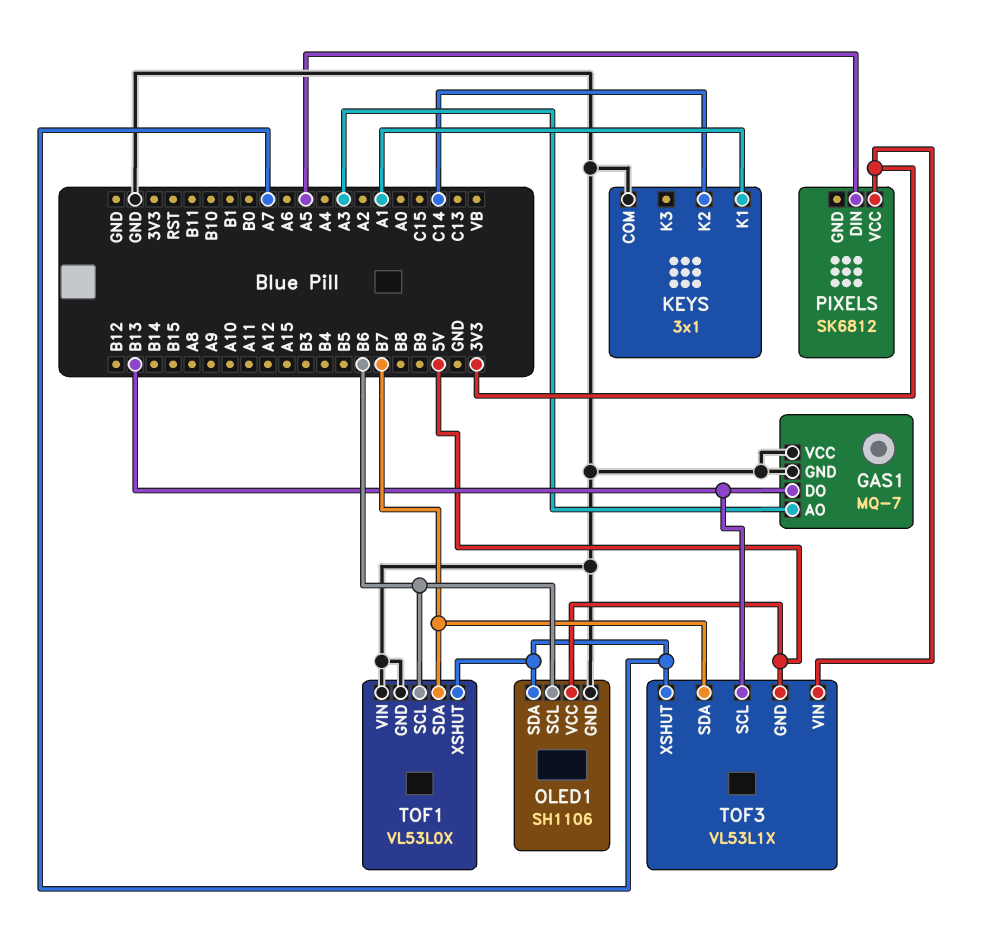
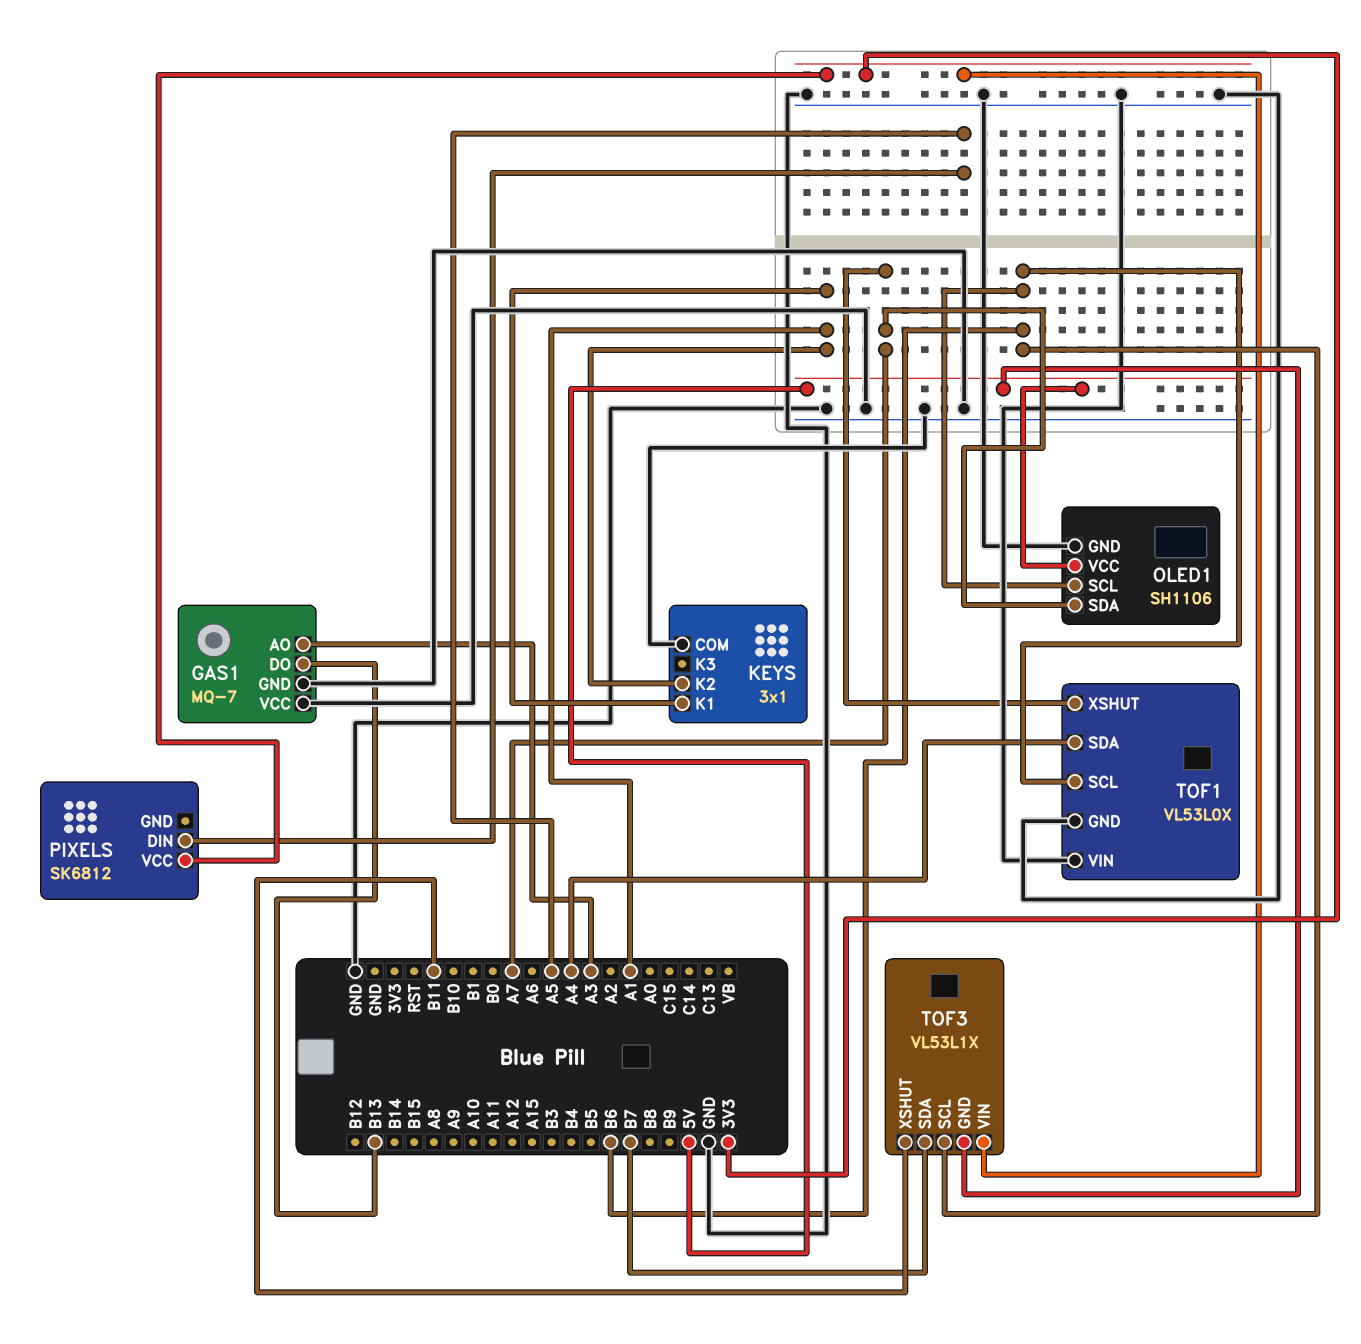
KEYS pin K2: C14 -> A1
TOF1 pin SDA: B7 -> A4
TOF3 pin SCL: B13 -> B6
TOF3 pin XSHUT: A7 -> B11

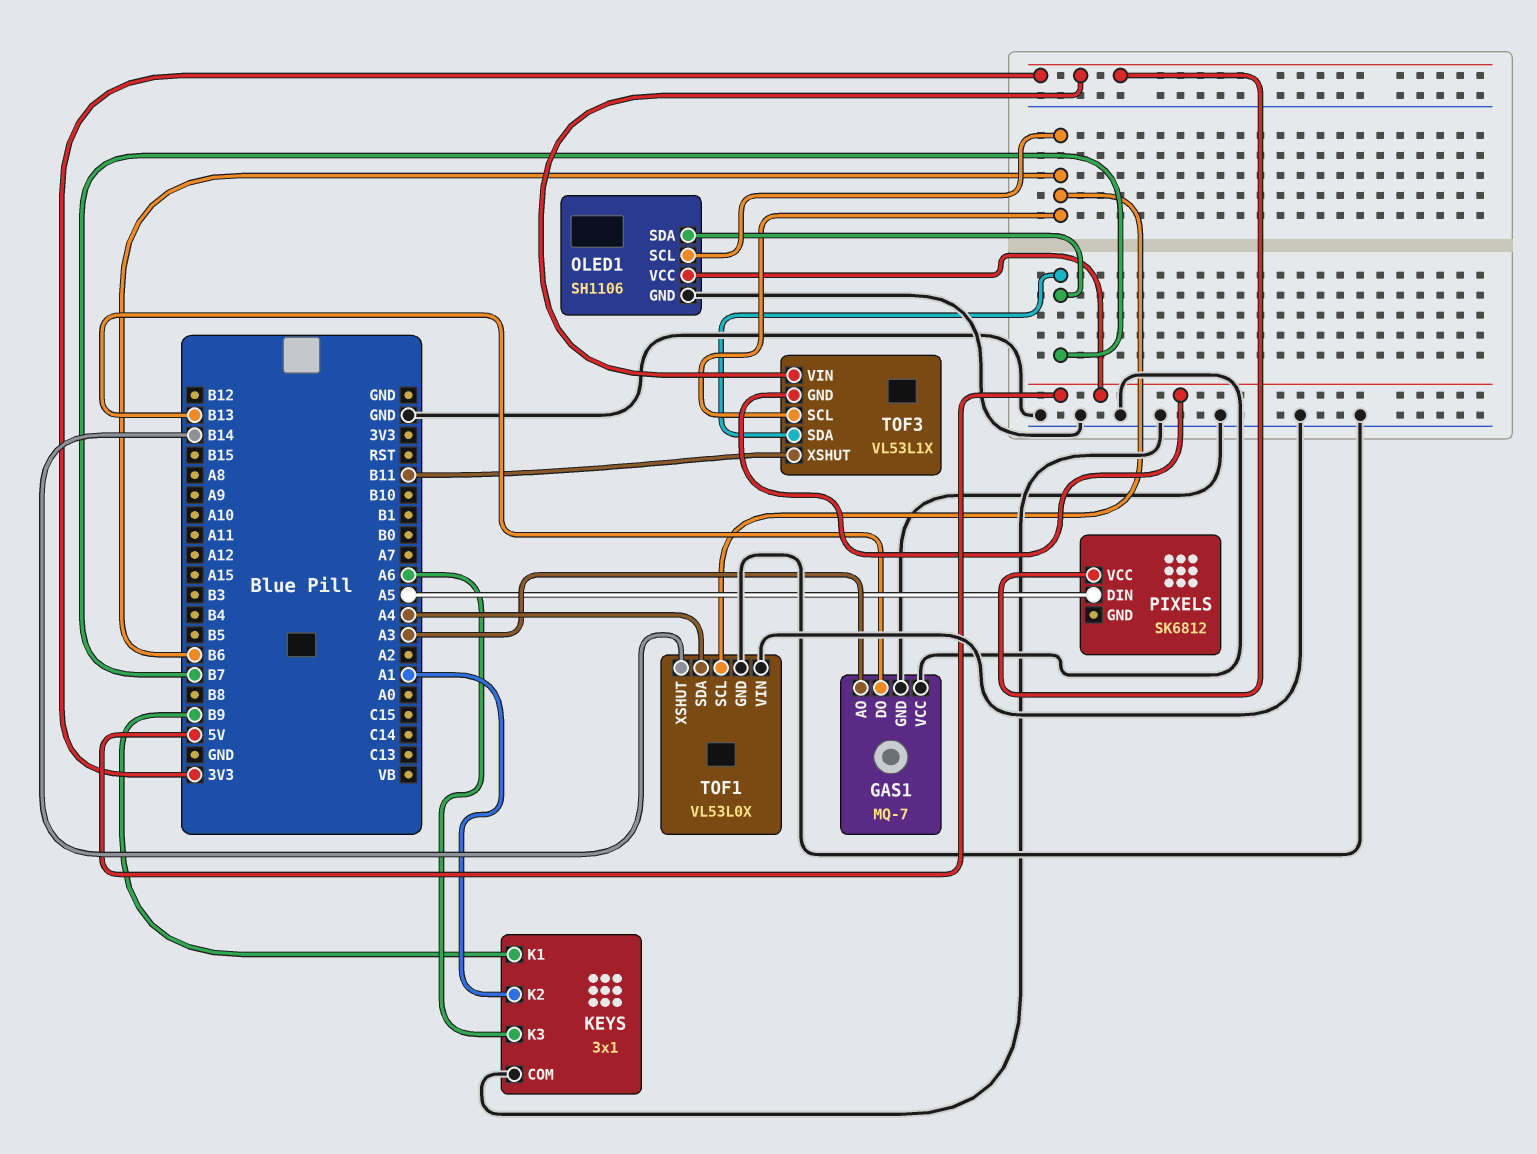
KEYS pin K1: A1 -> B9
KEYS pin K3: none -> A6
OLED1 pin SDA: A7 -> B7
TOF1 pin XSHUT: A7 -> B14

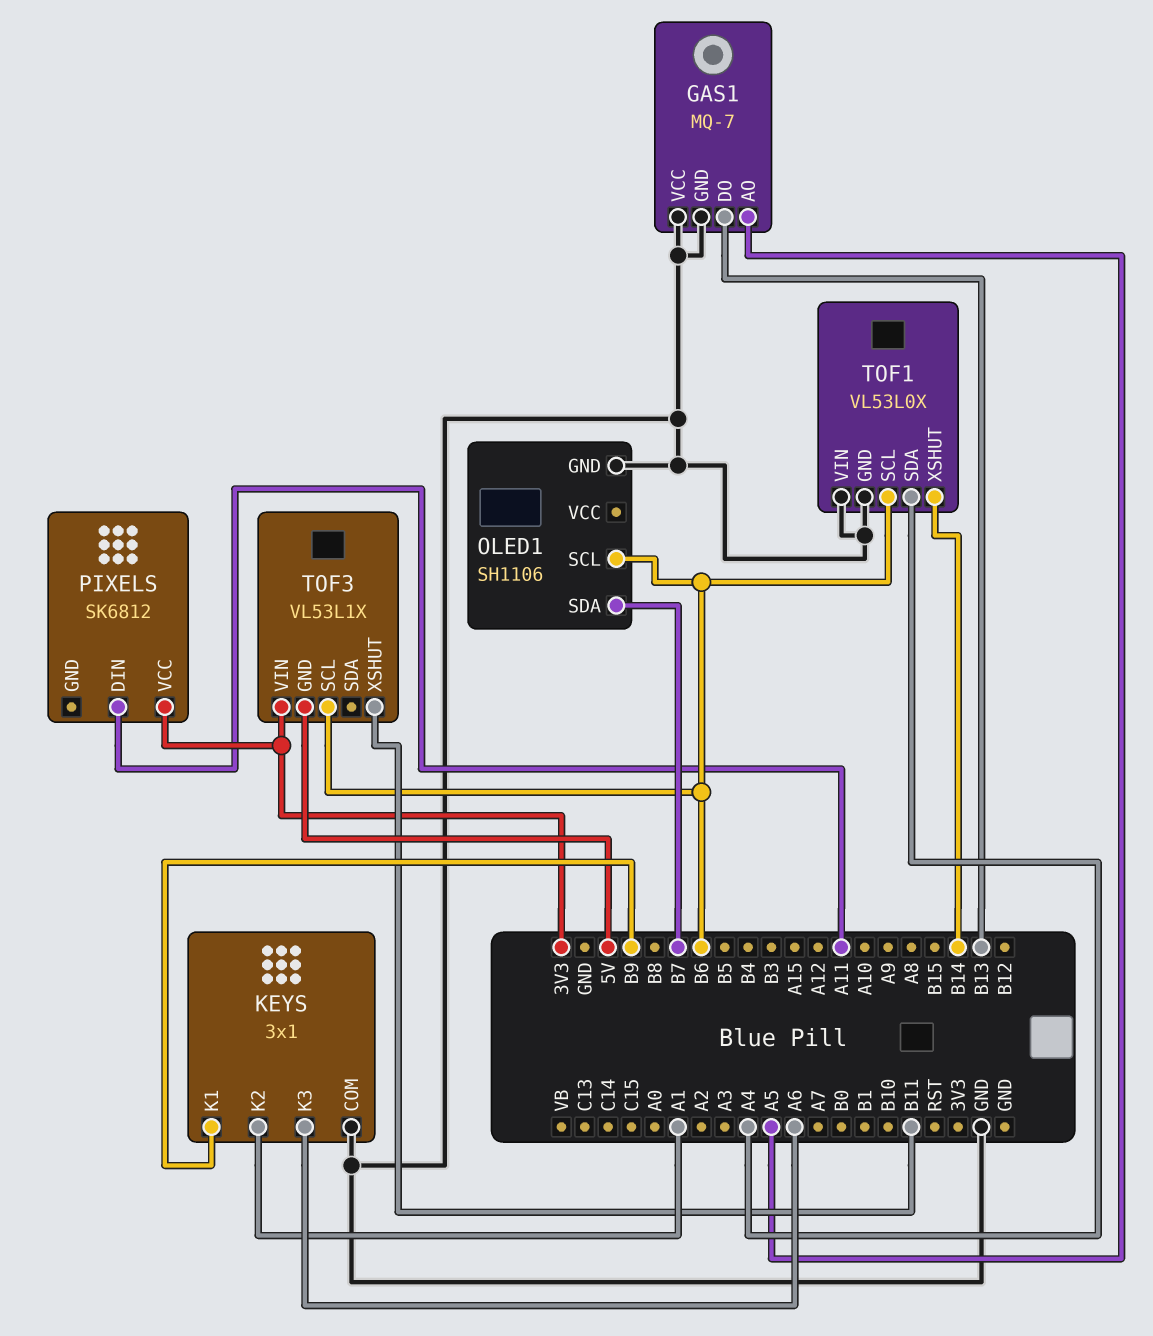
GAS1 pin AO: A3 -> A5
OLED1 pin VCC: 5V -> none
PIXELS pin DIN: A5 -> A11
TOF3 pin SDA: B7 -> none

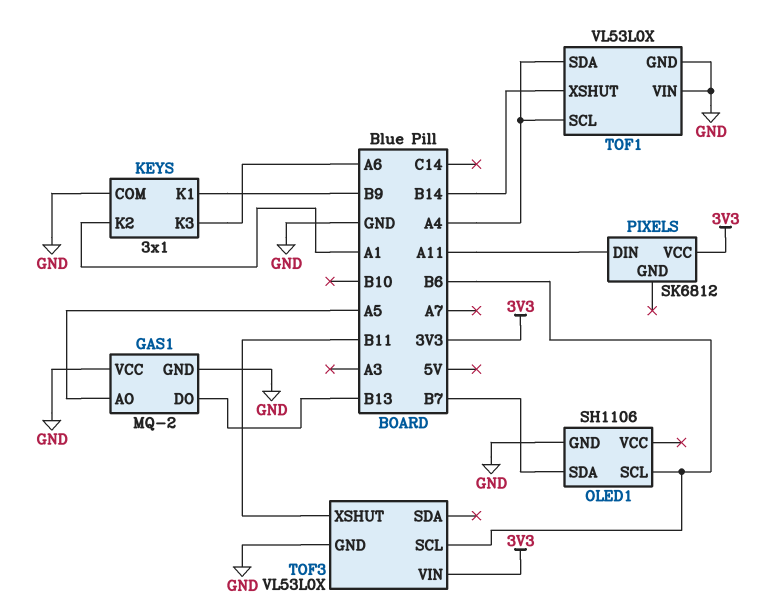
GAS1: MQ-7 -> MQ-2
TOF1 pin SCL: B6 -> A4
TOF3: VL53L1X -> VL53L0X
TOF3 pin GND: 5V -> GND

